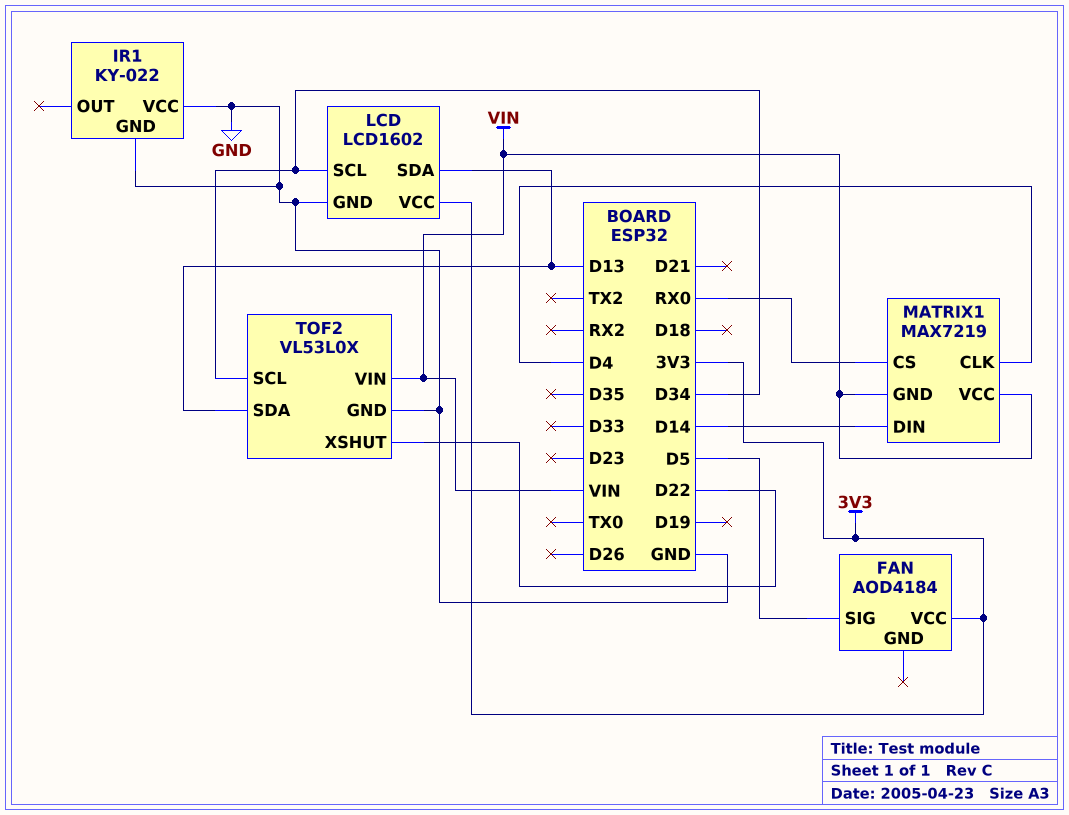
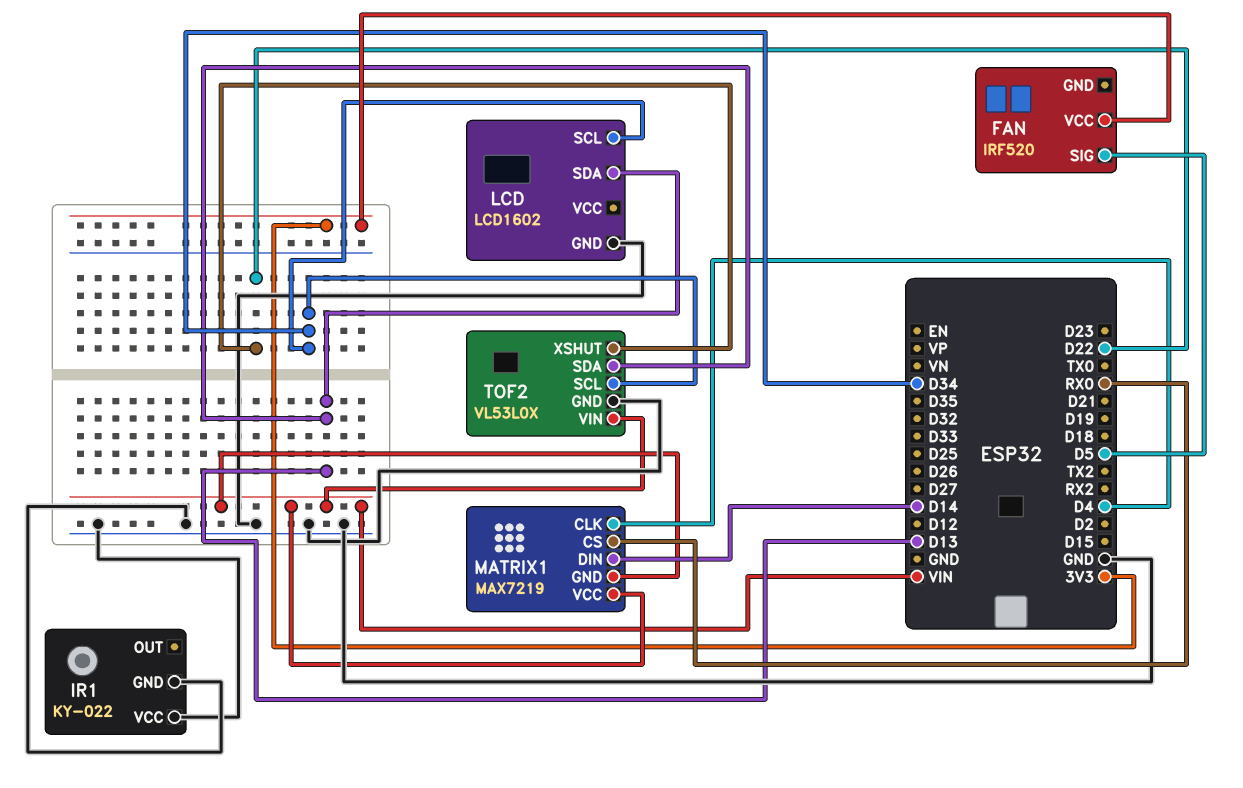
FAN: AOD4184 -> IRF520
LCD pin VCC: 3V3 -> none

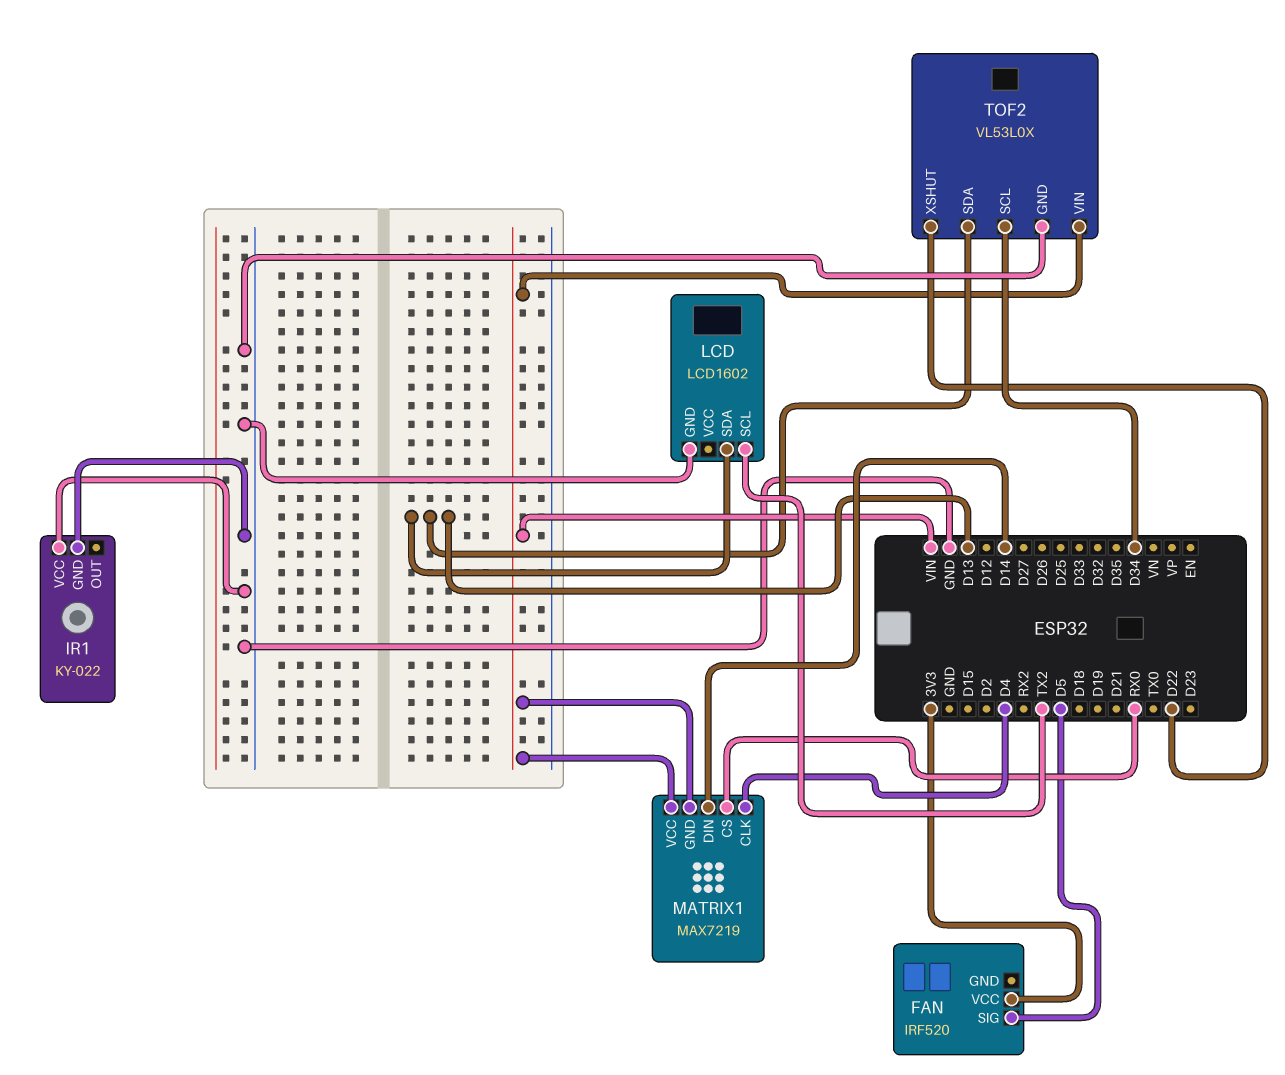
LCD pin SCL: D34 -> TX2

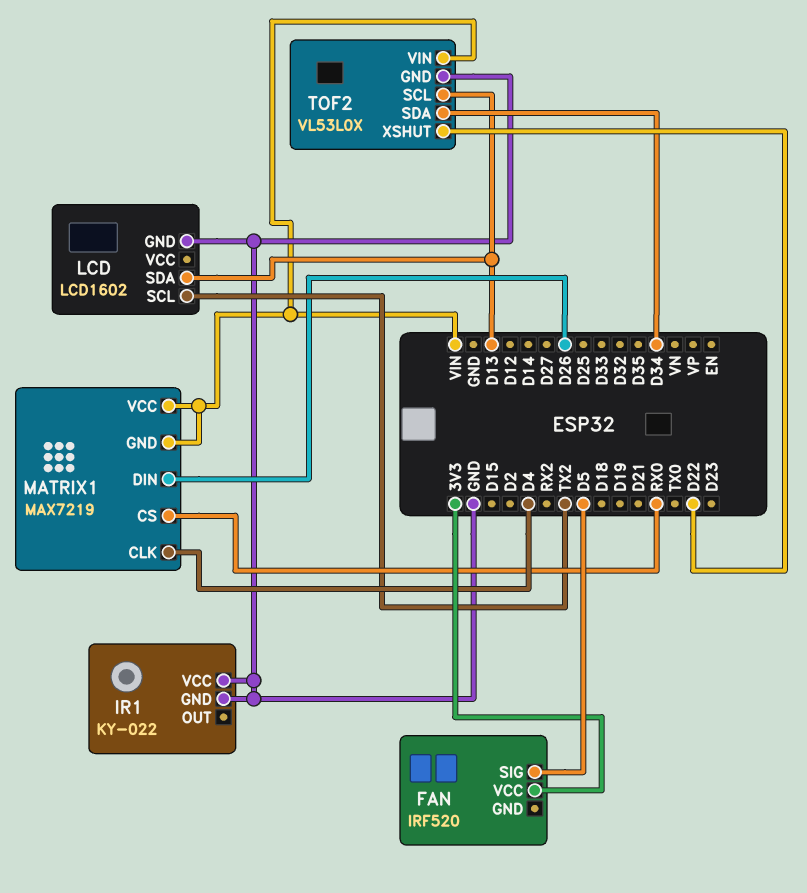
MATRIX1 pin DIN: D14 -> D26
TOF2 pin SCL: D34 -> D13
TOF2 pin SDA: D13 -> D34

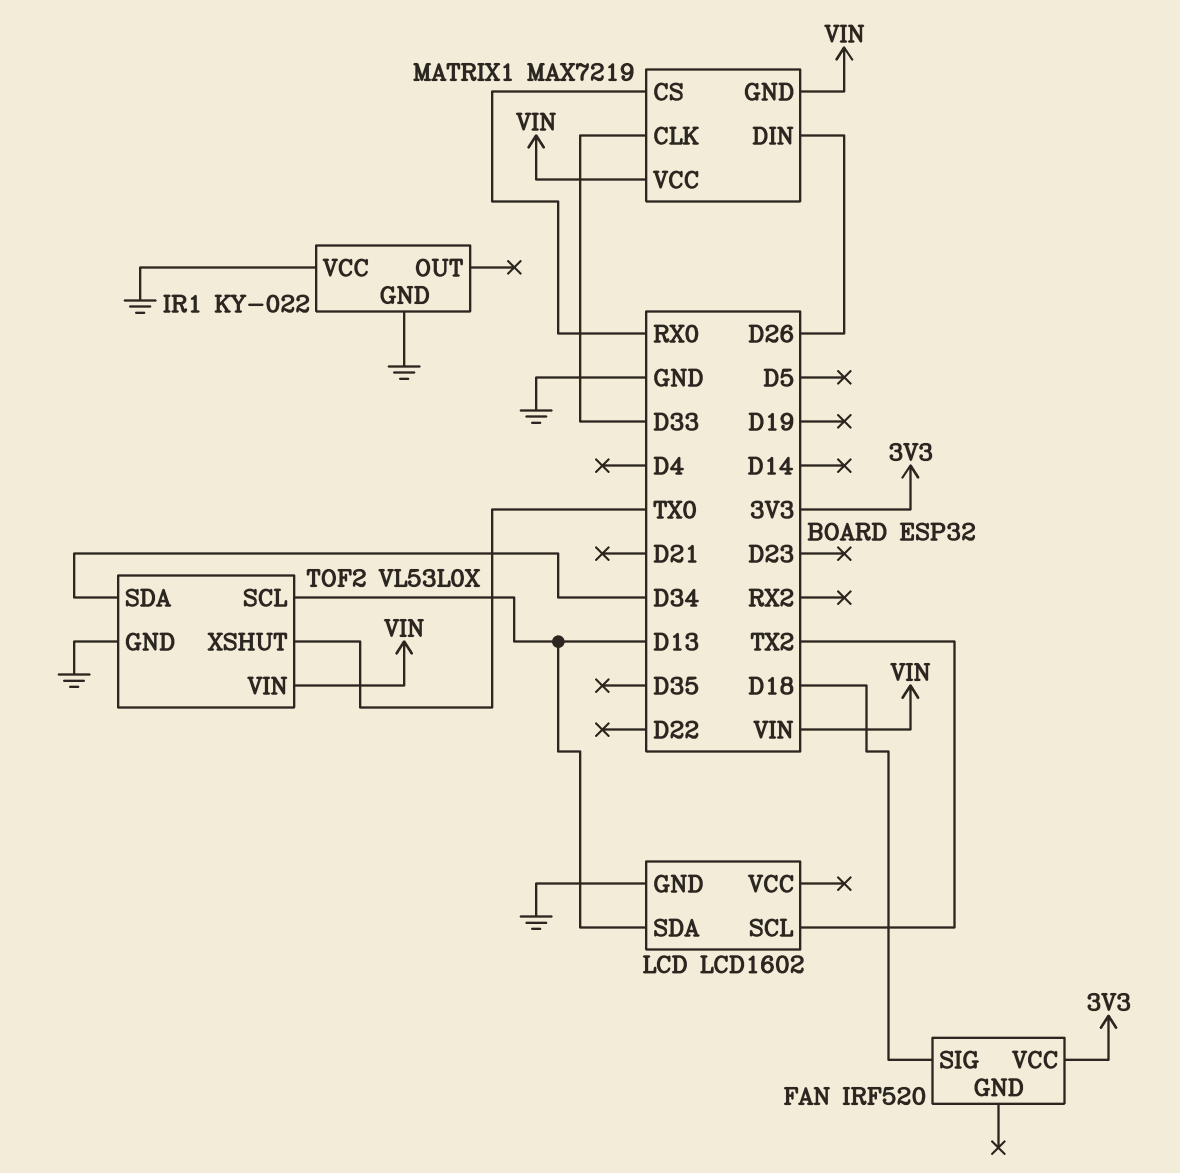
FAN pin SIG: D5 -> D18
MATRIX1 pin CLK: D4 -> D33
TOF2 pin XSHUT: D22 -> TX0

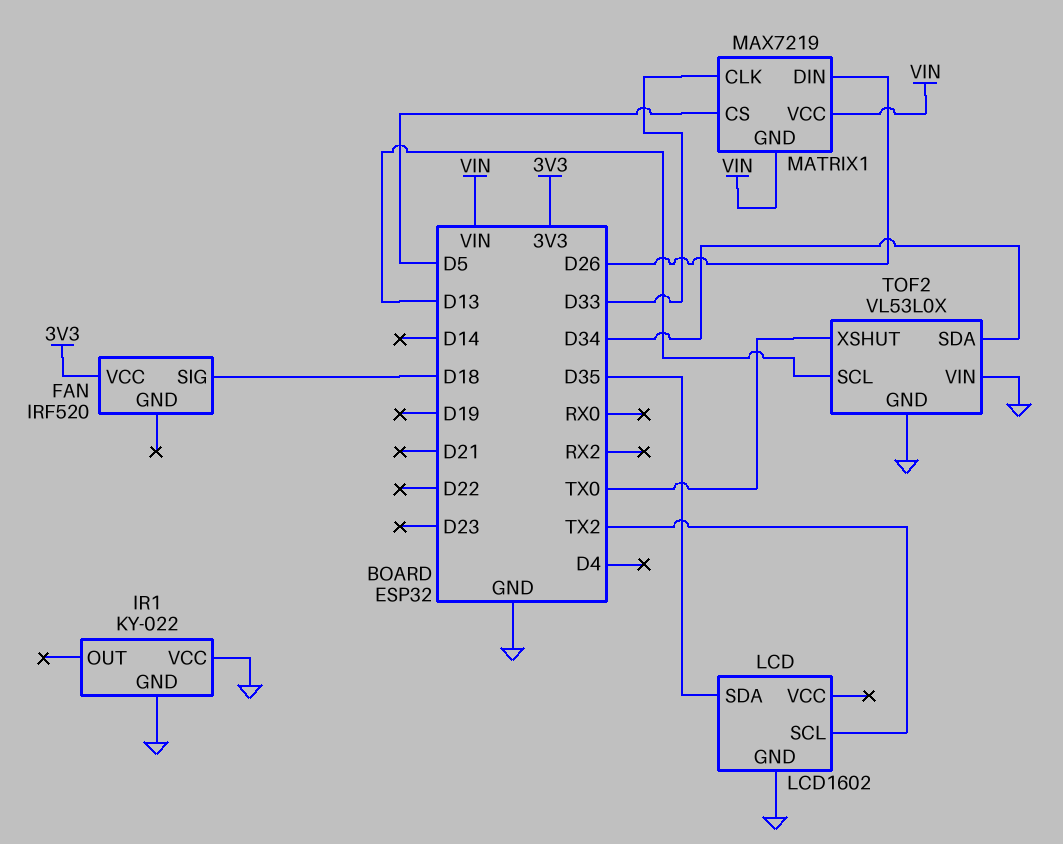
LCD pin SDA: D13 -> D35
MATRIX1 pin CS: RX0 -> D5
TOF2 pin VIN: VIN -> GND

